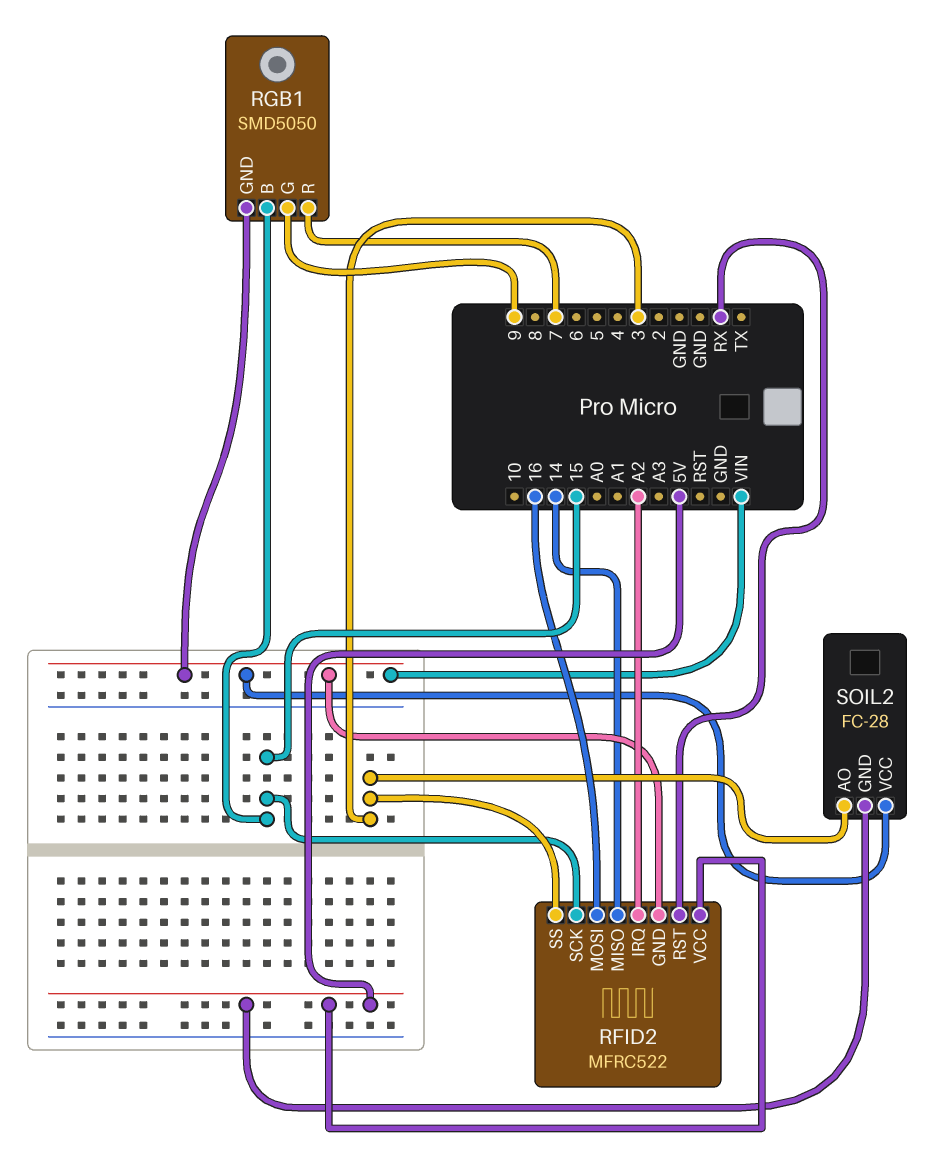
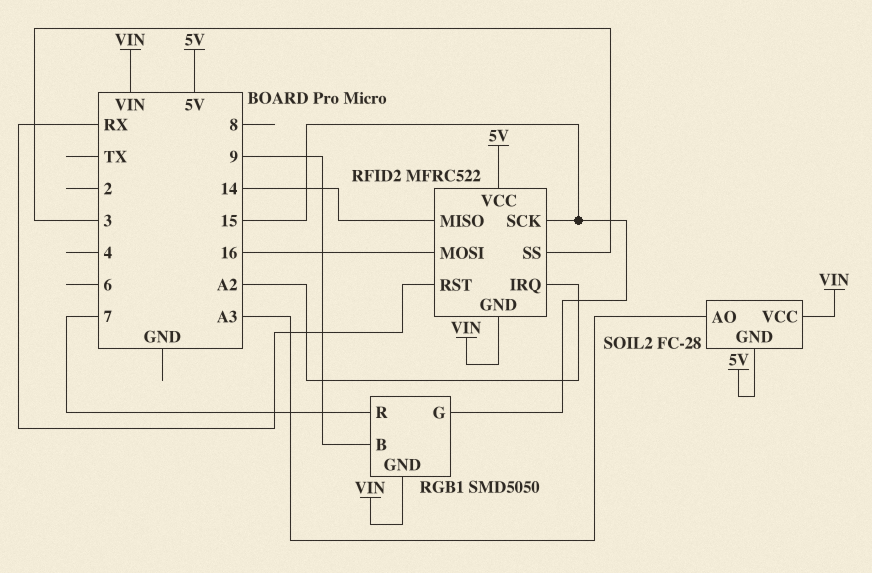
RGB1 pin B: 15 -> 9
RGB1 pin G: 9 -> 15
SOIL2 pin AO: 3 -> A3

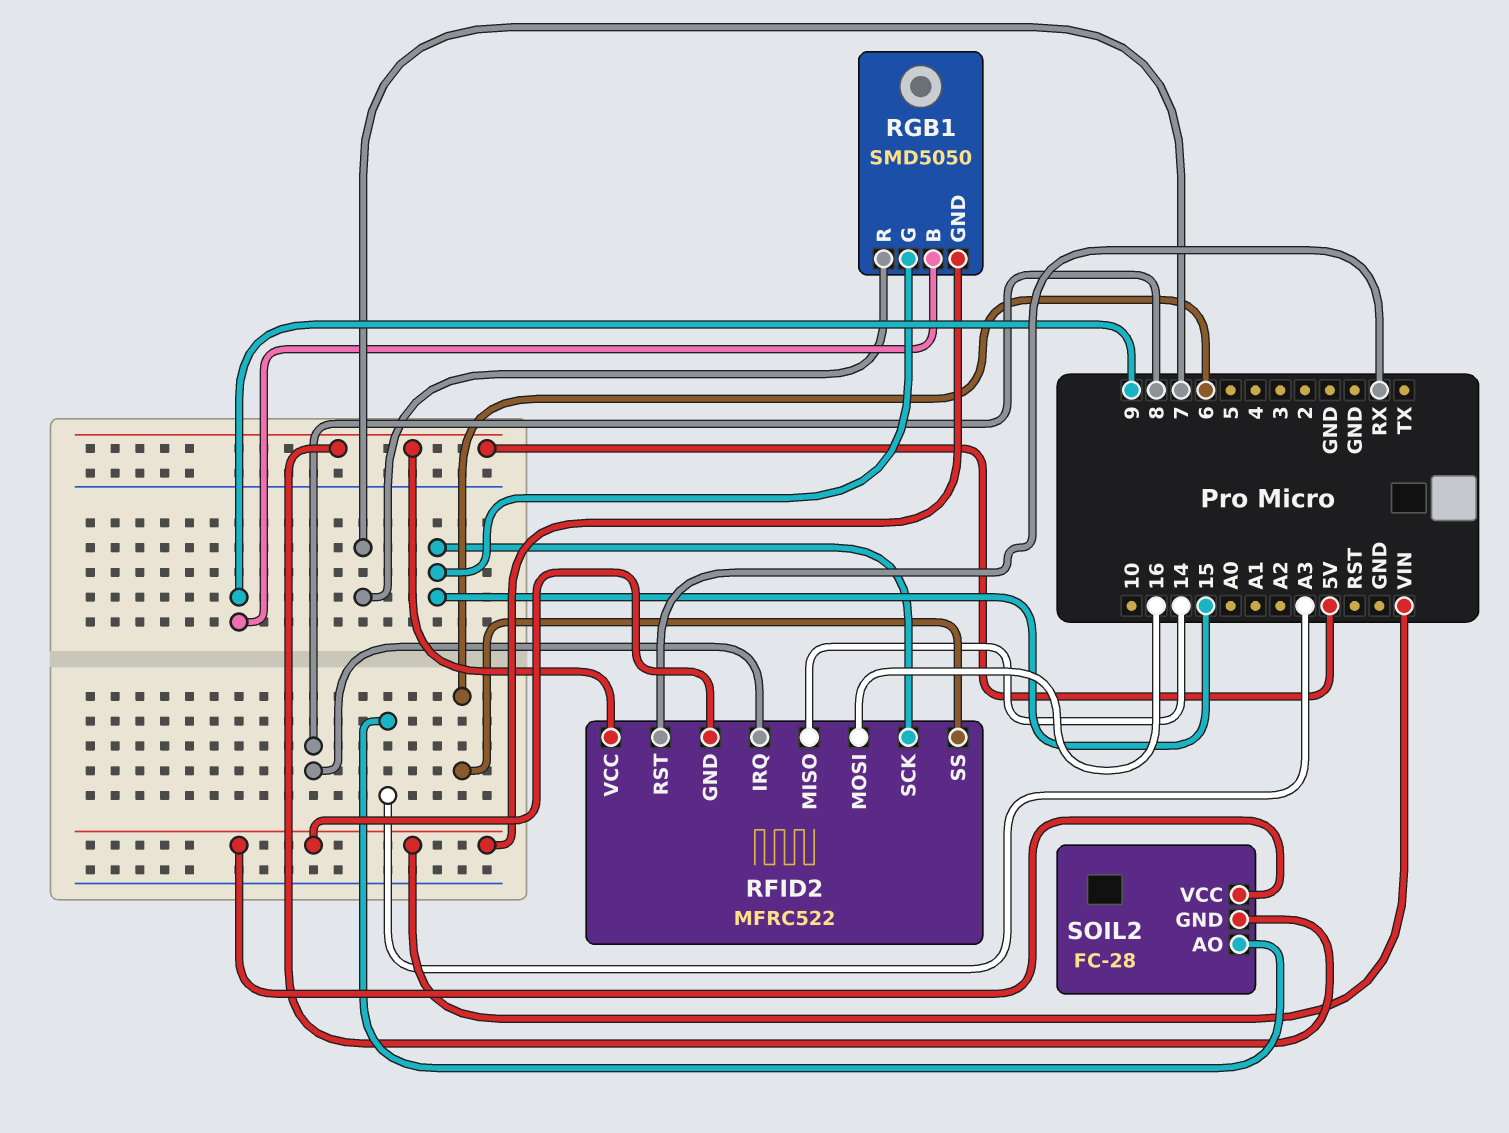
RFID2 pin IRQ: A2 -> 8
RFID2 pin SS: 3 -> 6

